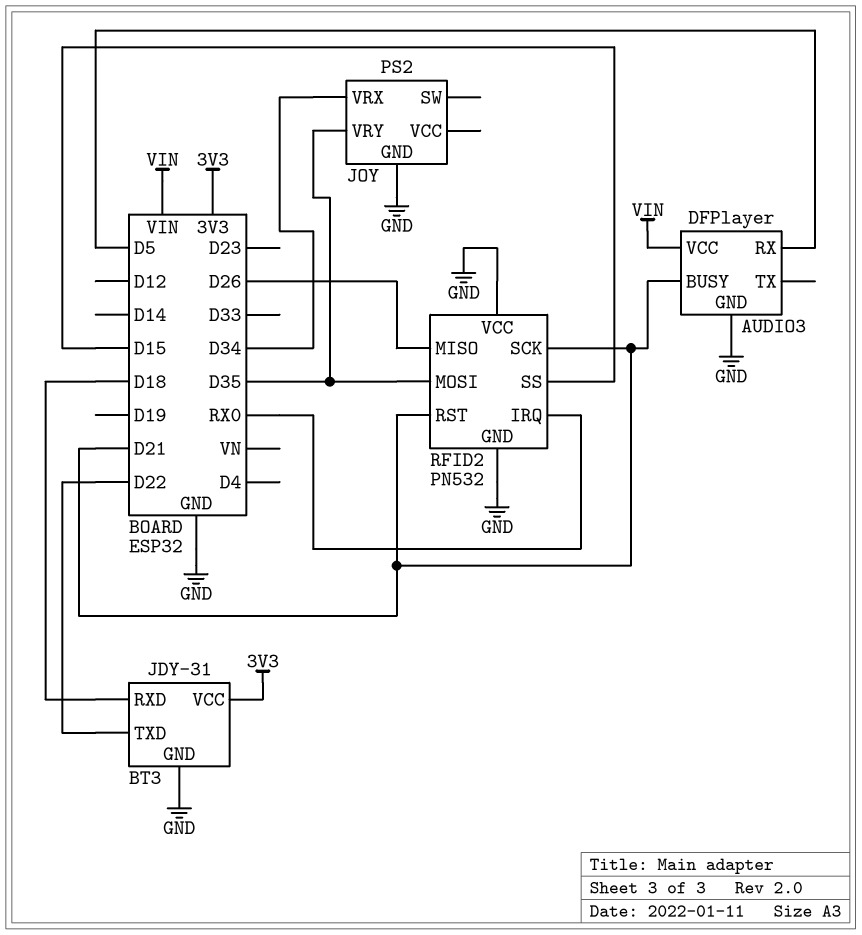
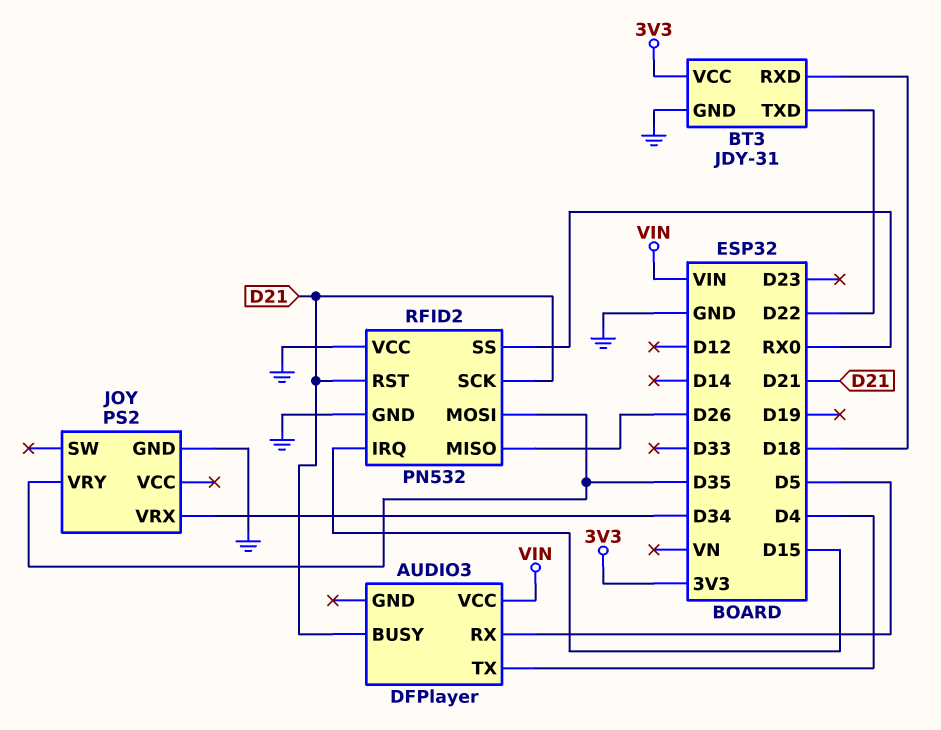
AUDIO3 pin GND: GND -> none
AUDIO3 pin TX: none -> D4
RFID2 pin IRQ: RX0 -> D15
RFID2 pin SS: D15 -> RX0

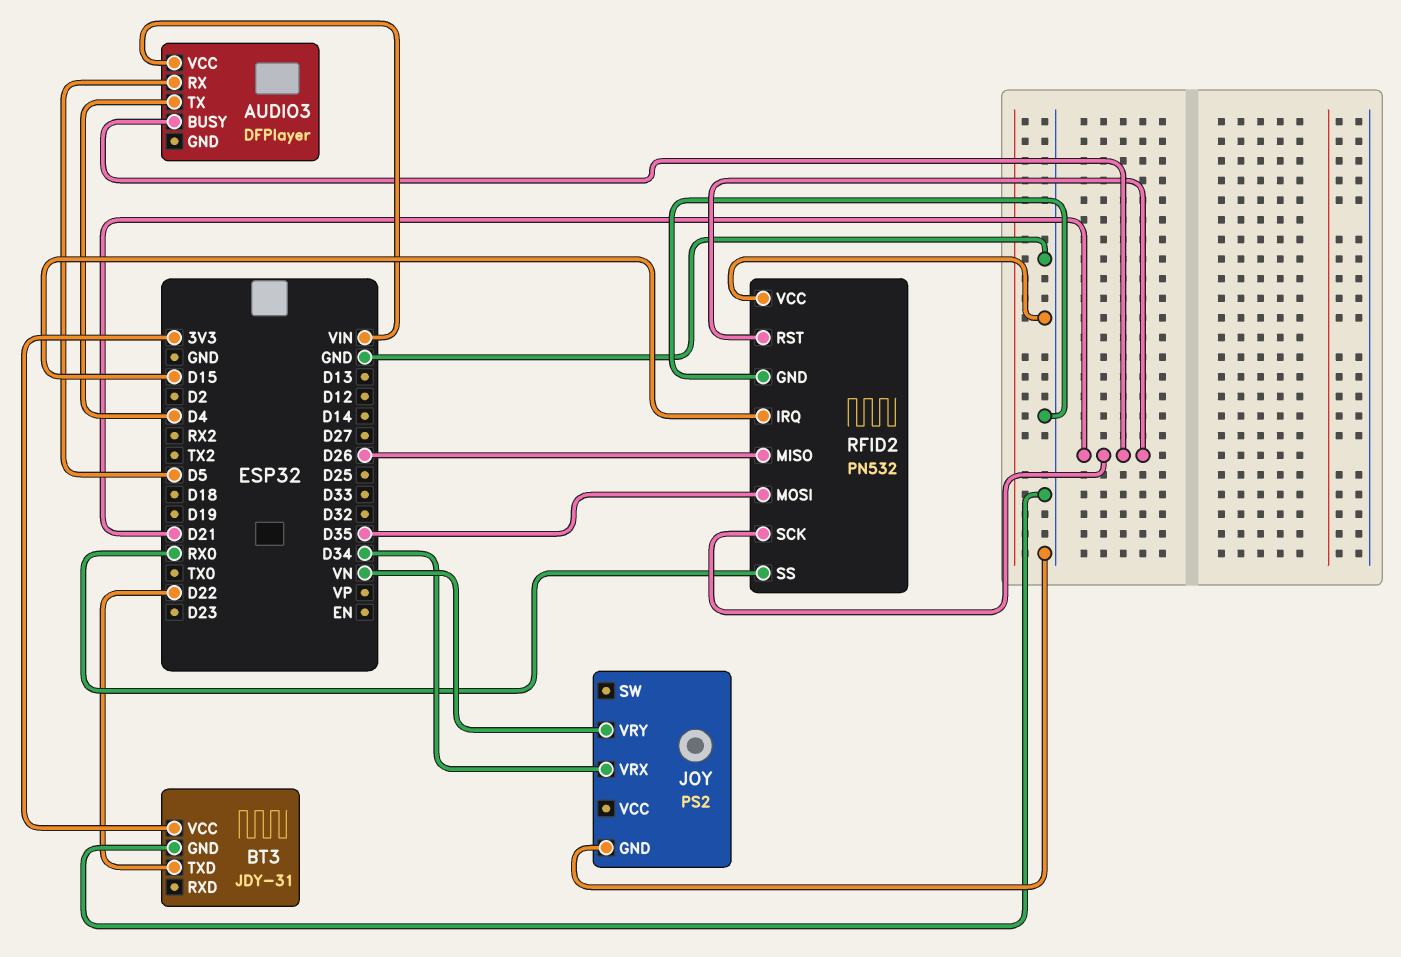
BT3 pin RXD: D18 -> none
JOY pin VRY: D35 -> VN

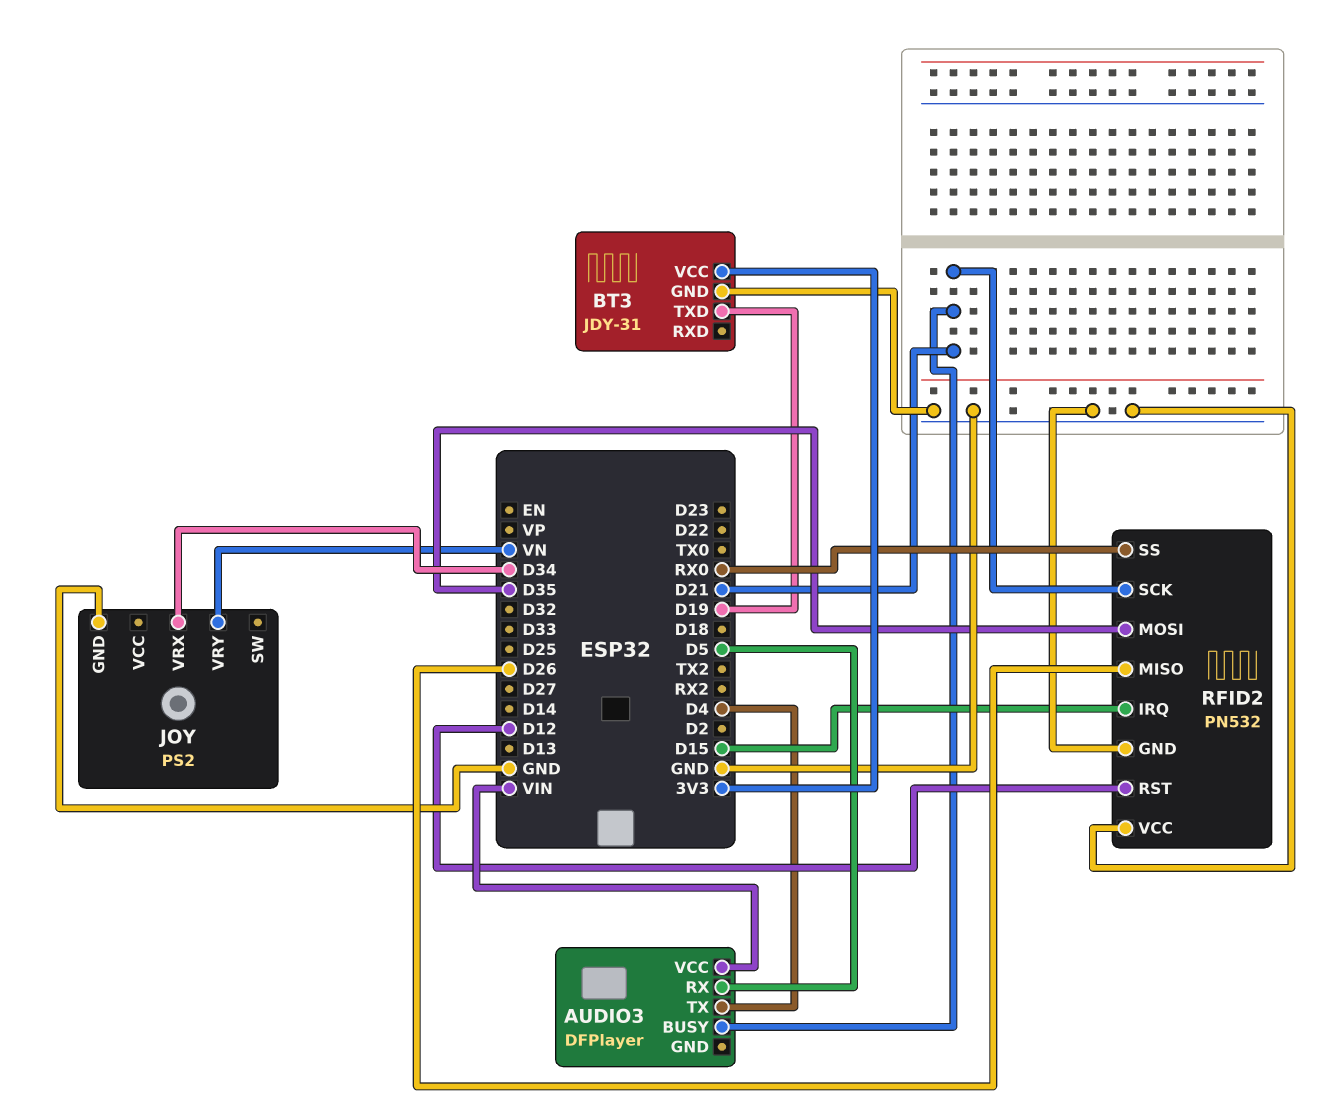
BT3 pin TXD: D22 -> D19
RFID2 pin RST: D21 -> D12

